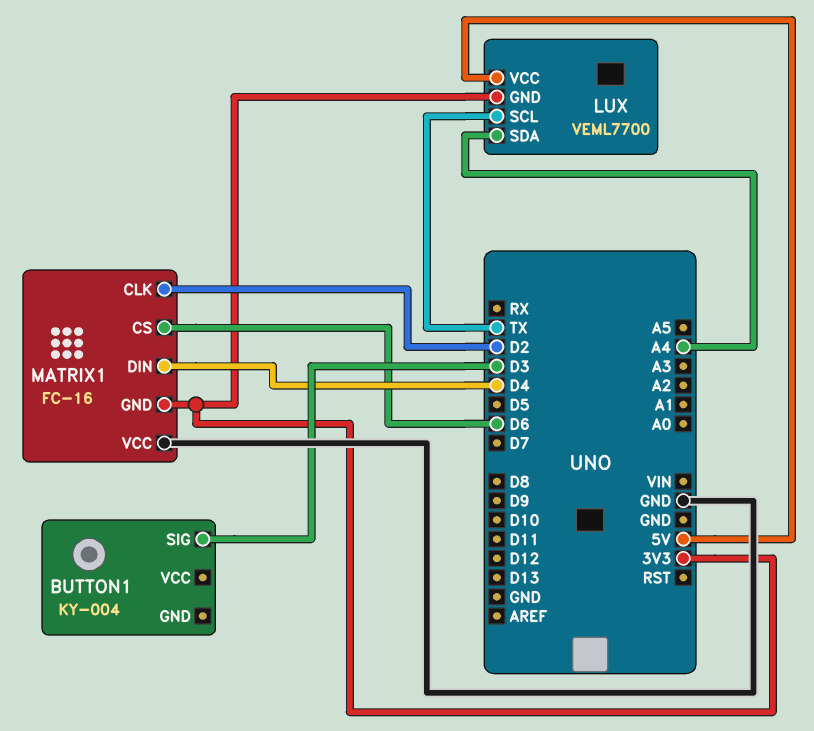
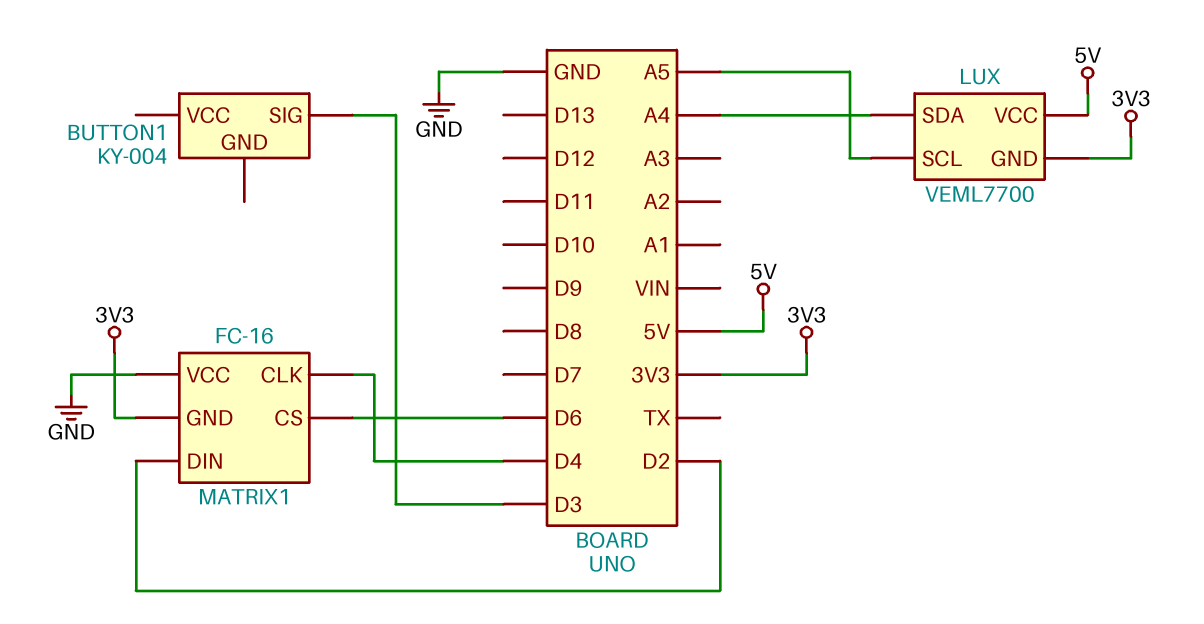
LUX pin SCL: TX -> A5
MATRIX1 pin CLK: D2 -> D4
MATRIX1 pin DIN: D4 -> D2

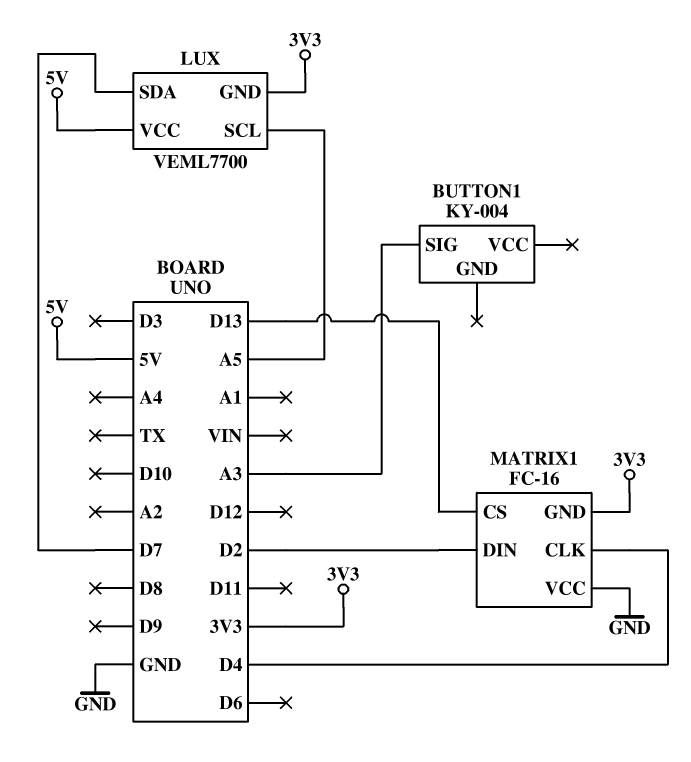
BUTTON1 pin SIG: D3 -> A3
LUX pin SDA: A4 -> D7
MATRIX1 pin CS: D6 -> D13

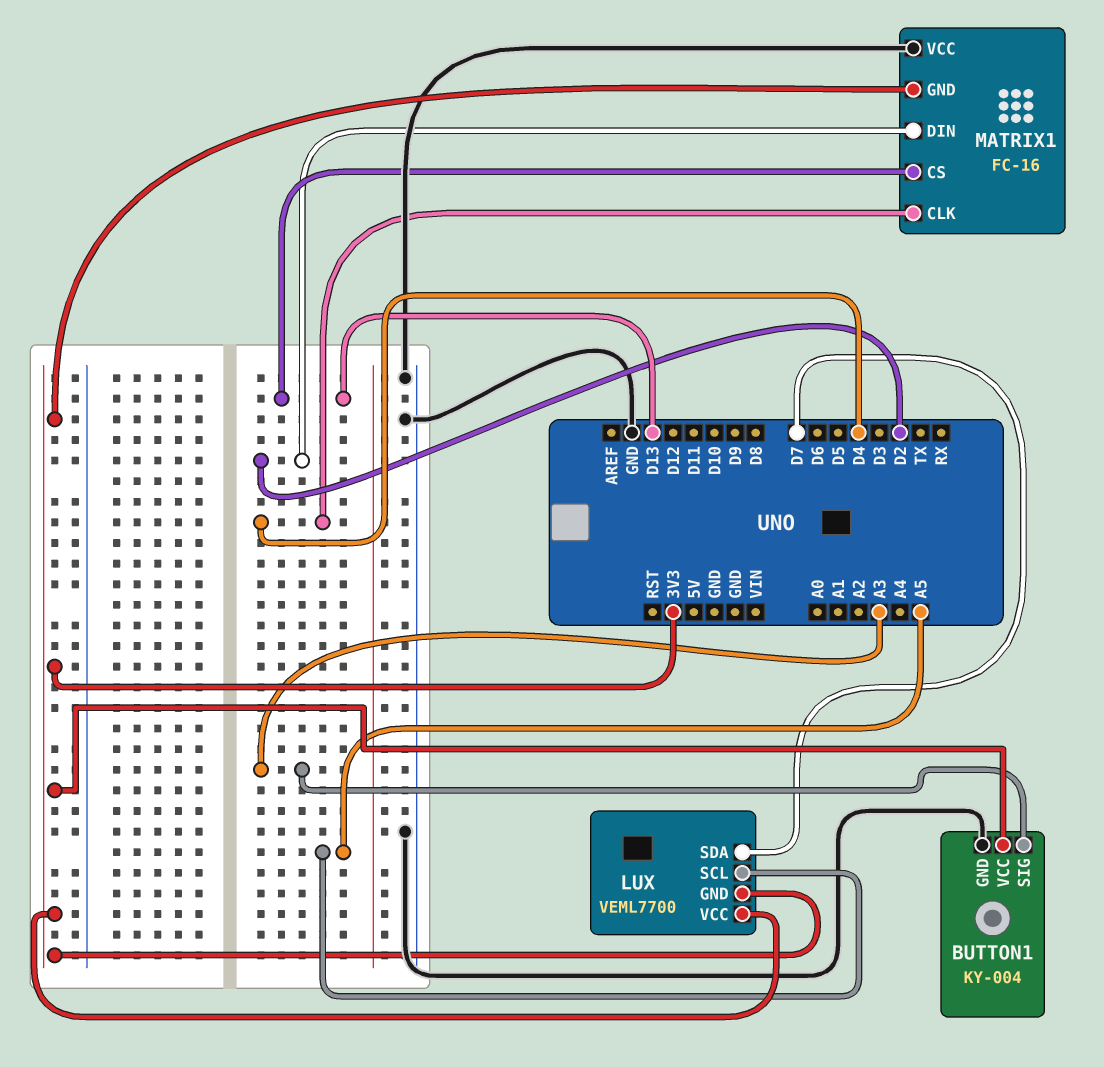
BUTTON1 pin GND: none -> GND
BUTTON1 pin VCC: none -> 3V3
LUX pin VCC: 5V -> 3V3

